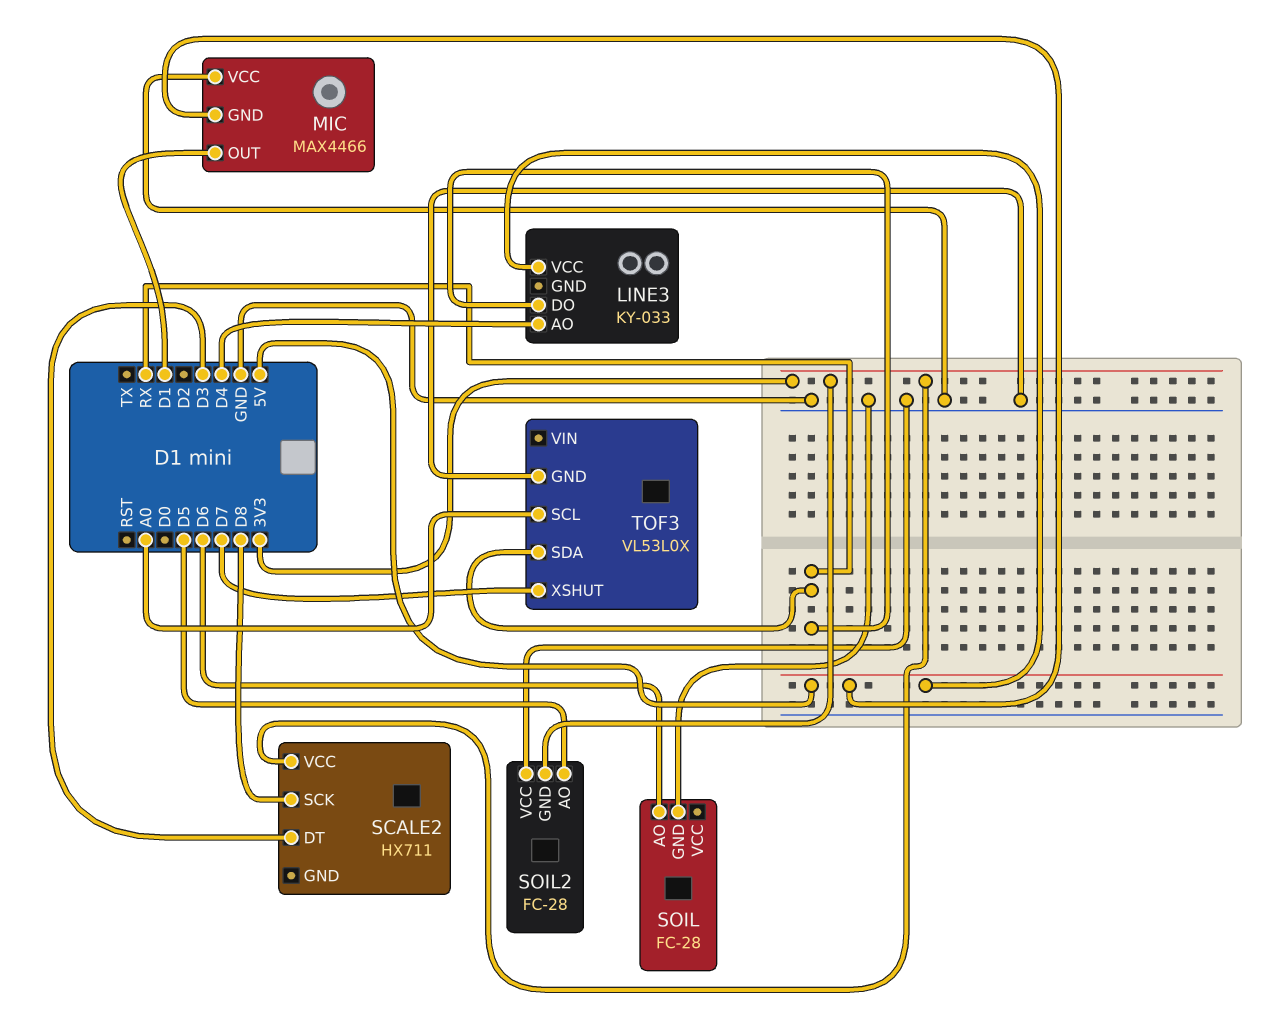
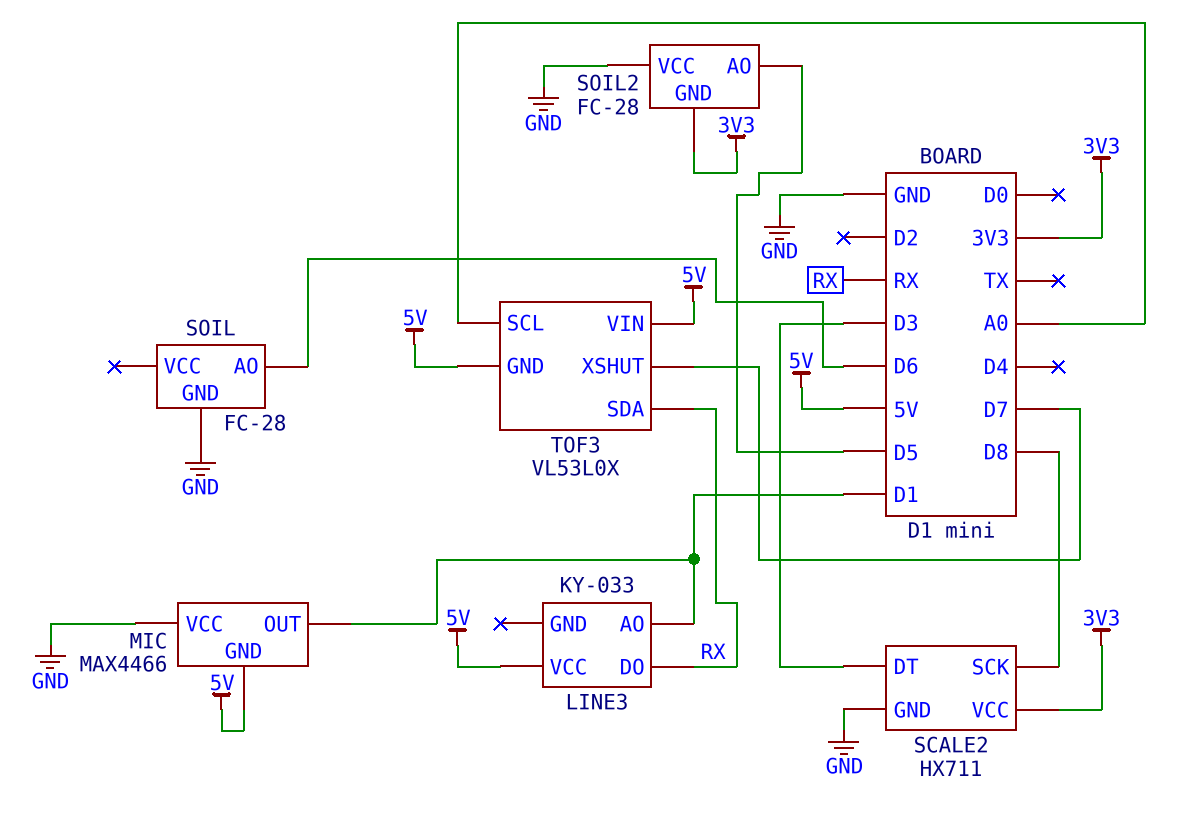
LINE3 pin AO: D4 -> D1
SCALE2 pin GND: none -> GND
TOF3 pin GND: GND -> 5V
TOF3 pin VIN: none -> 5V

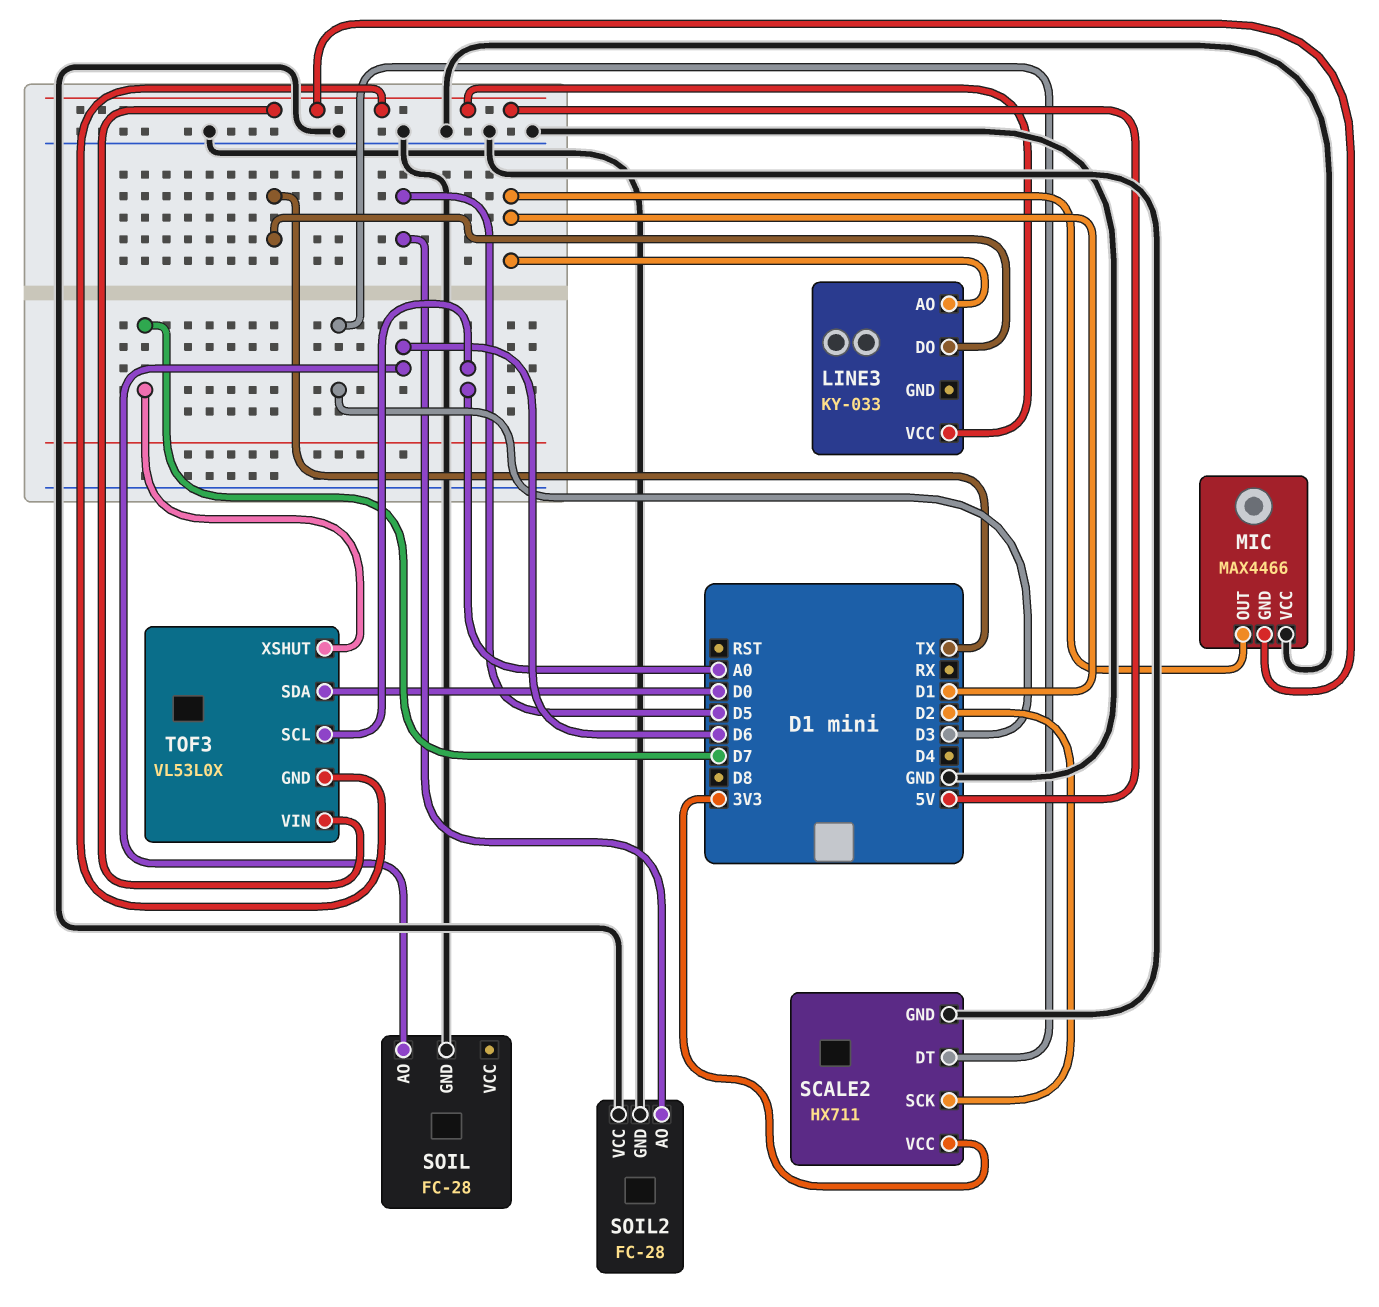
LINE3 pin DO: RX -> TX
SCALE2 pin SCK: D8 -> D2
SOIL2 pin GND: 3V3 -> GND
TOF3 pin SDA: RX -> D0

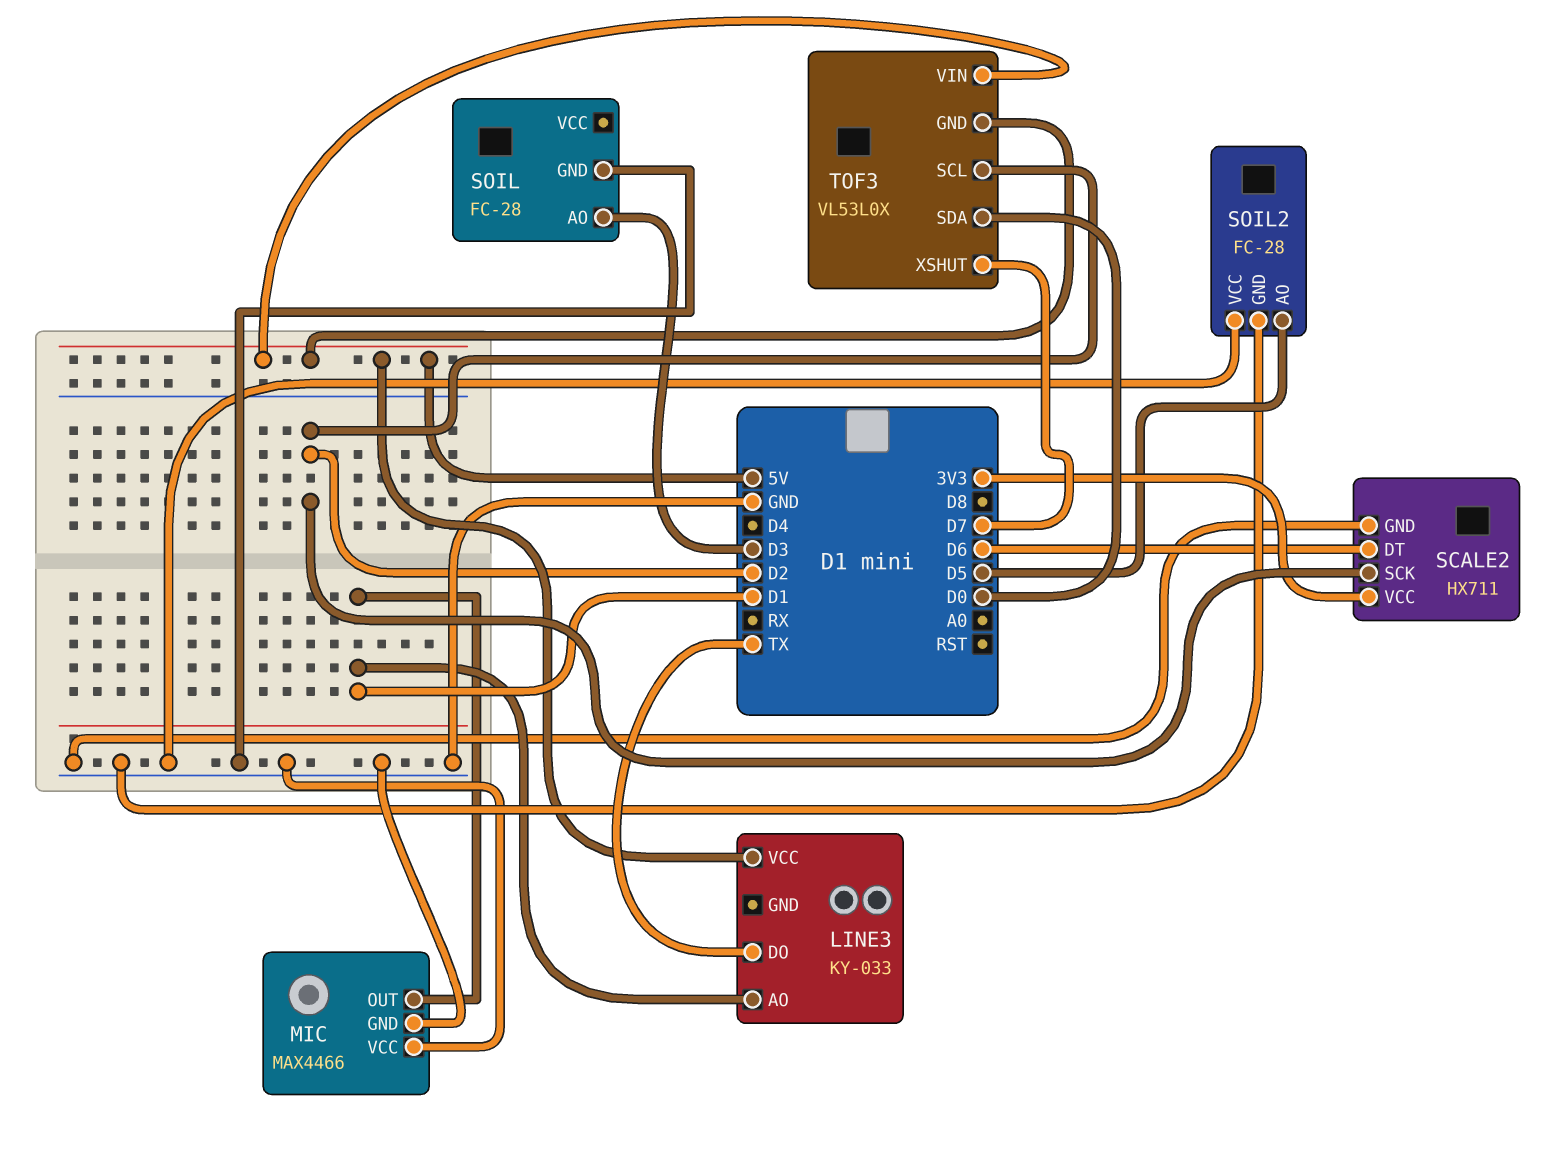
MIC pin GND: 5V -> GND
SCALE2 pin DT: D3 -> D6
SOIL pin AO: D6 -> D3
TOF3 pin SCL: A0 -> D2

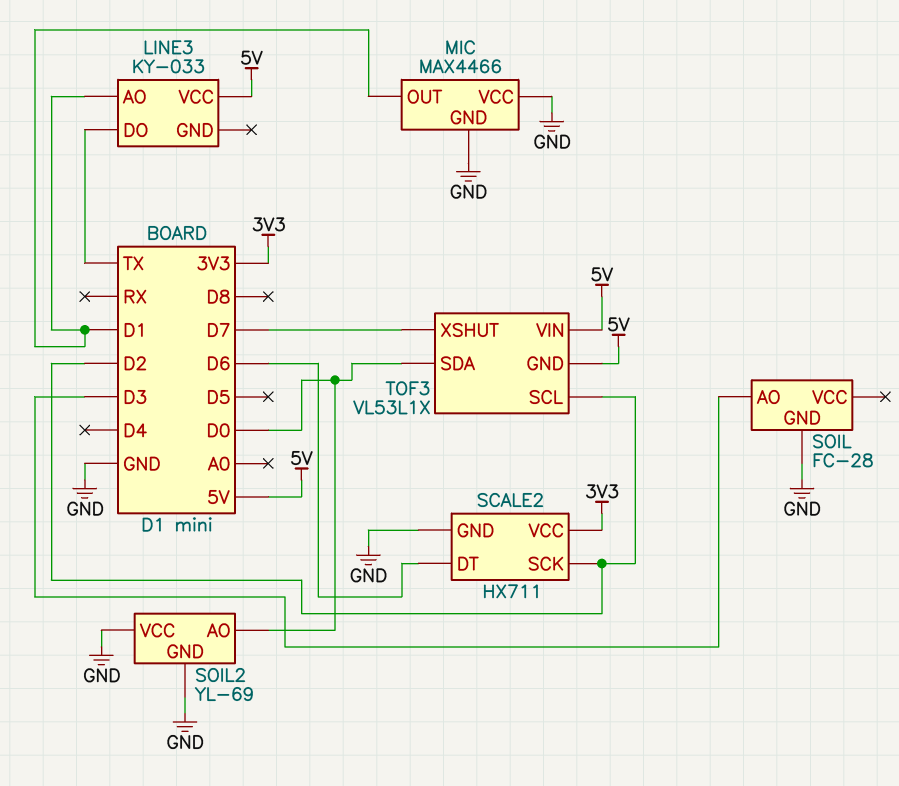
SOIL2: FC-28 -> YL-69
SOIL2 pin AO: D5 -> D0
TOF3: VL53L0X -> VL53L1X

